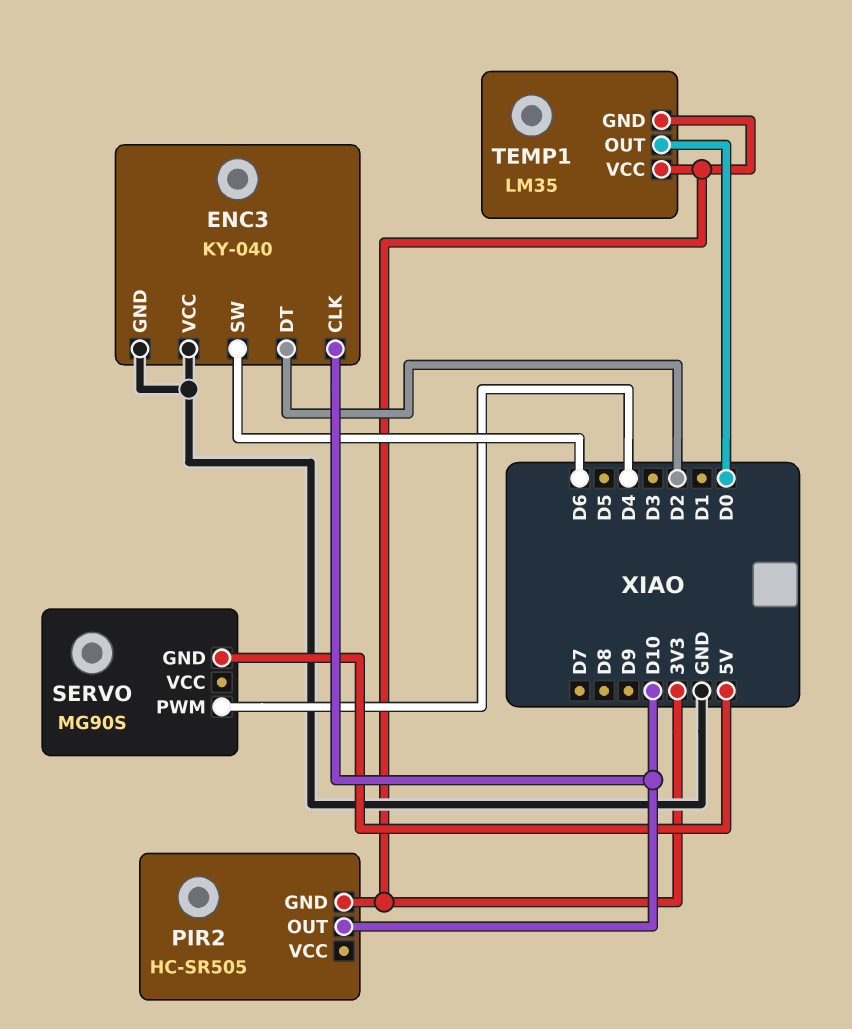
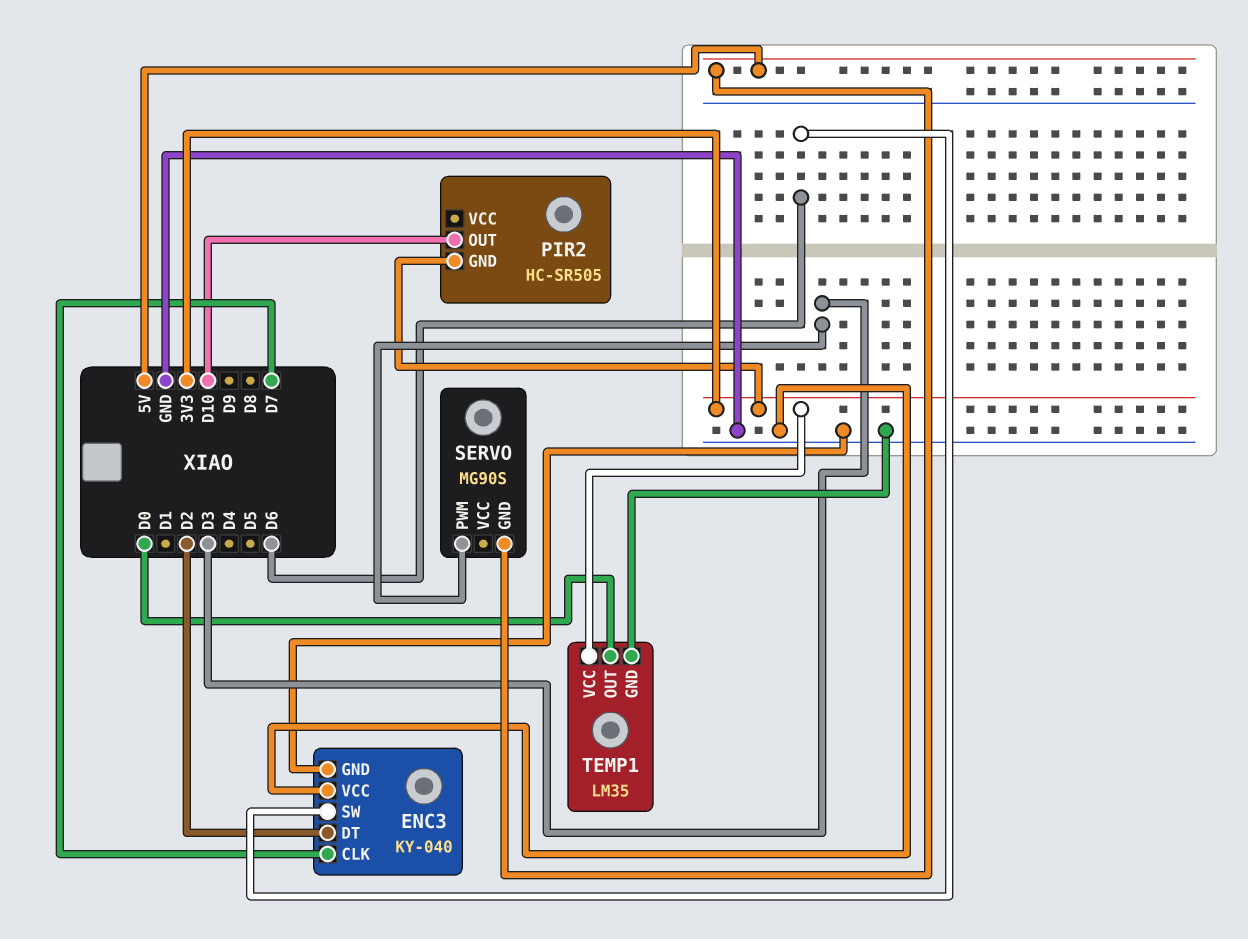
ENC3 pin CLK: D10 -> D7
SERVO pin PWM: D4 -> D3
TEMP1 pin GND: 3V3 -> GND

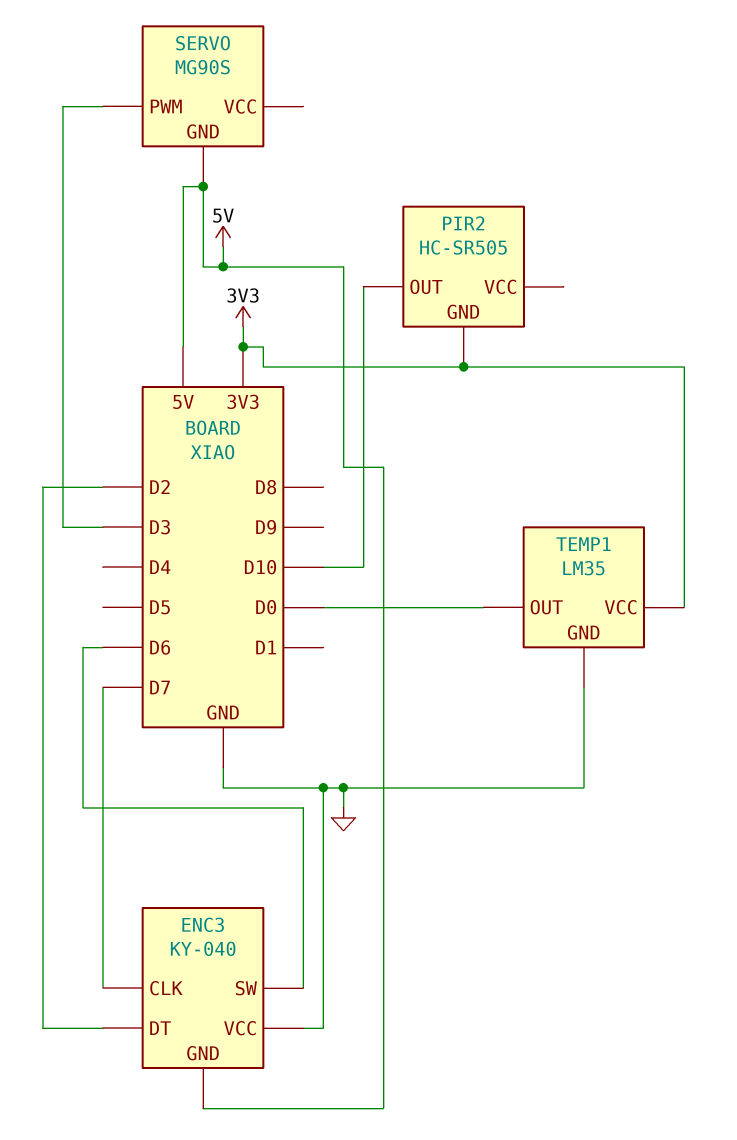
ENC3 pin GND: GND -> 5V

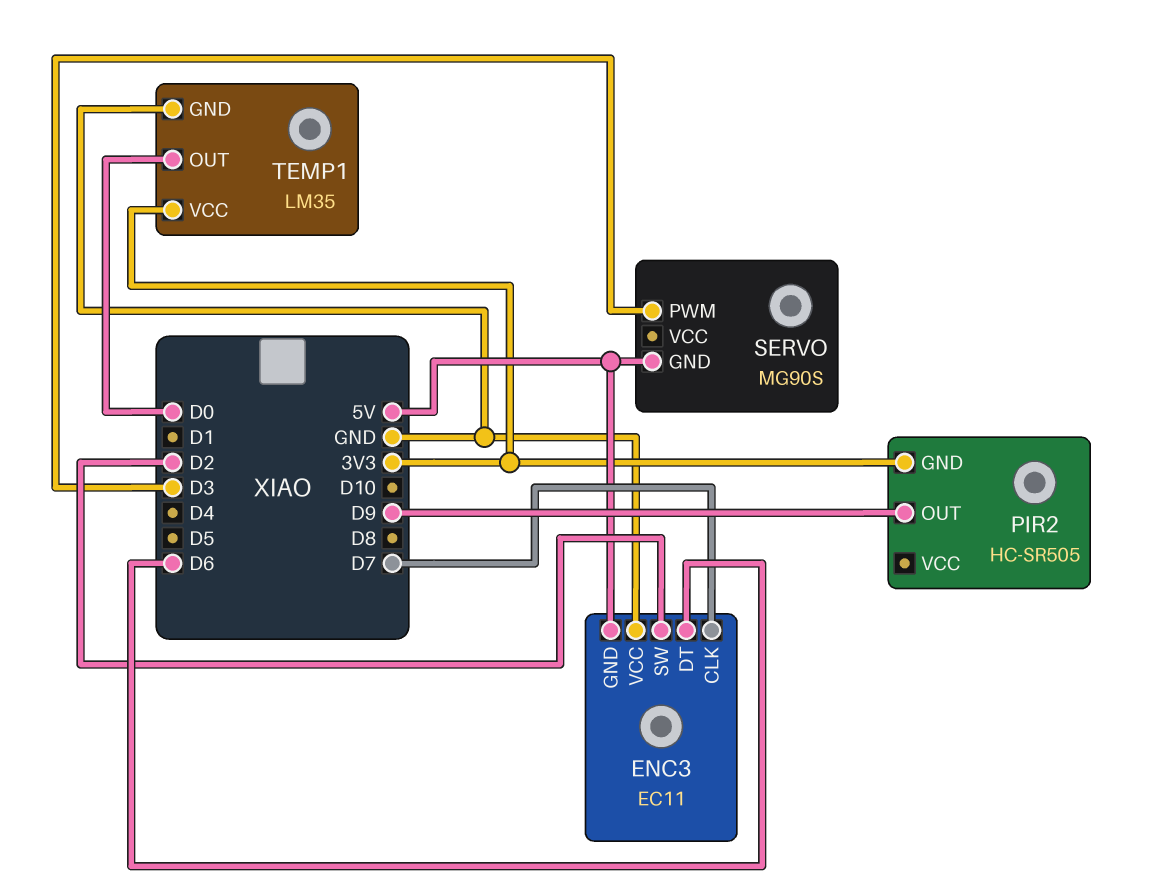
ENC3: KY-040 -> EC11
ENC3 pin DT: D2 -> D6
ENC3 pin SW: D6 -> D2
PIR2 pin OUT: D10 -> D9

